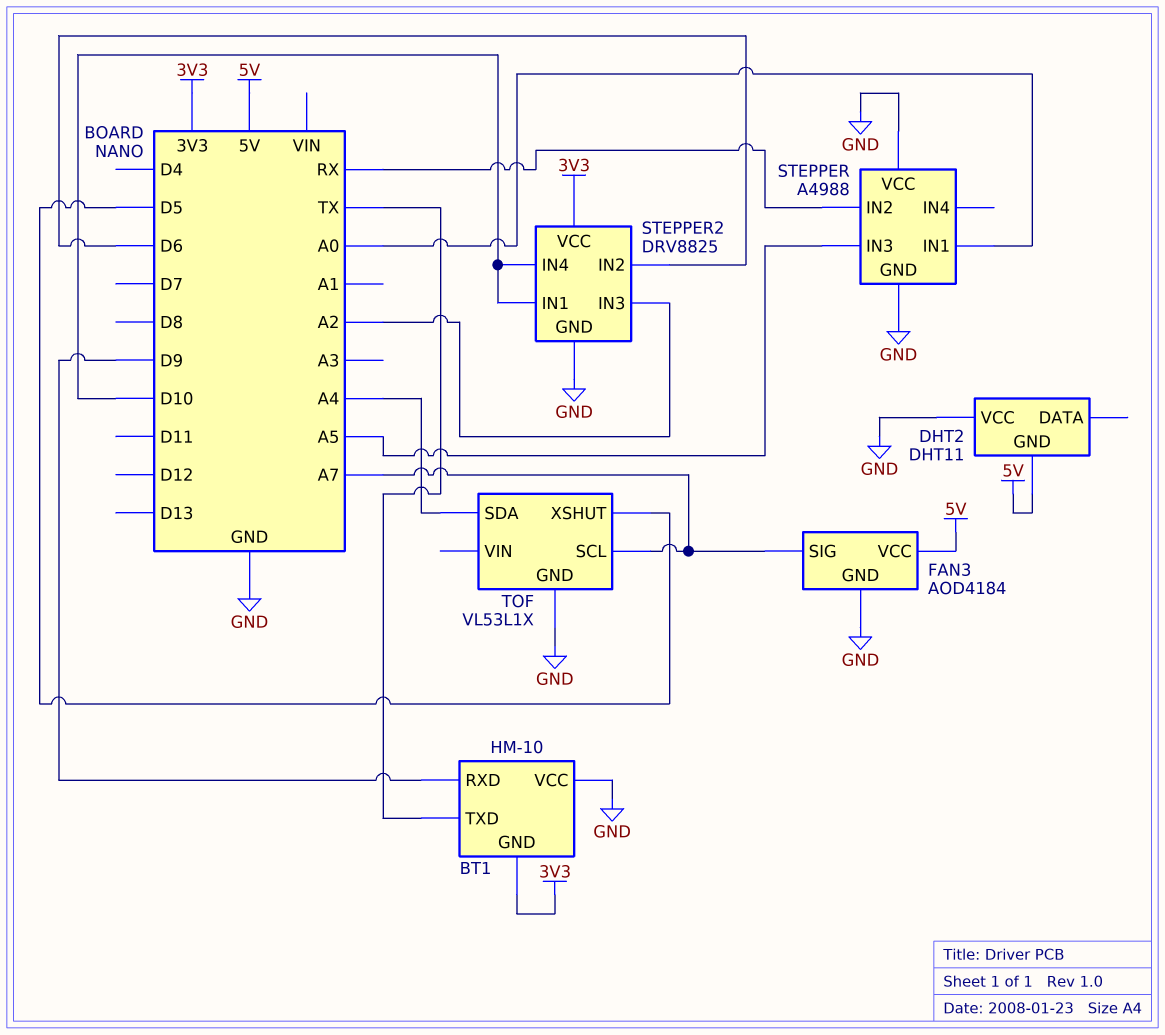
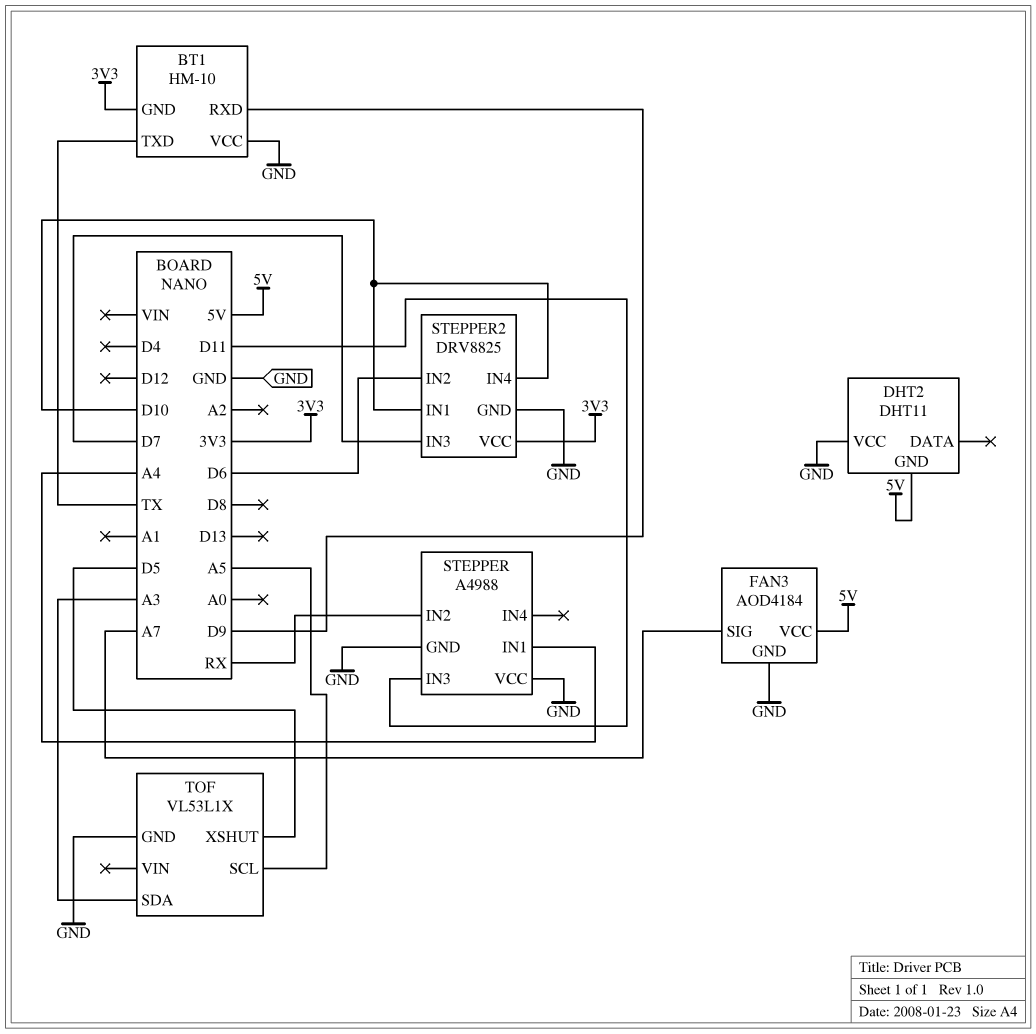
STEPPER pin IN1: A0 -> A4
STEPPER pin IN3: A5 -> D11
STEPPER2 pin IN3: A2 -> D7
TOF pin SCL: A7 -> A5
TOF pin SDA: A4 -> A3

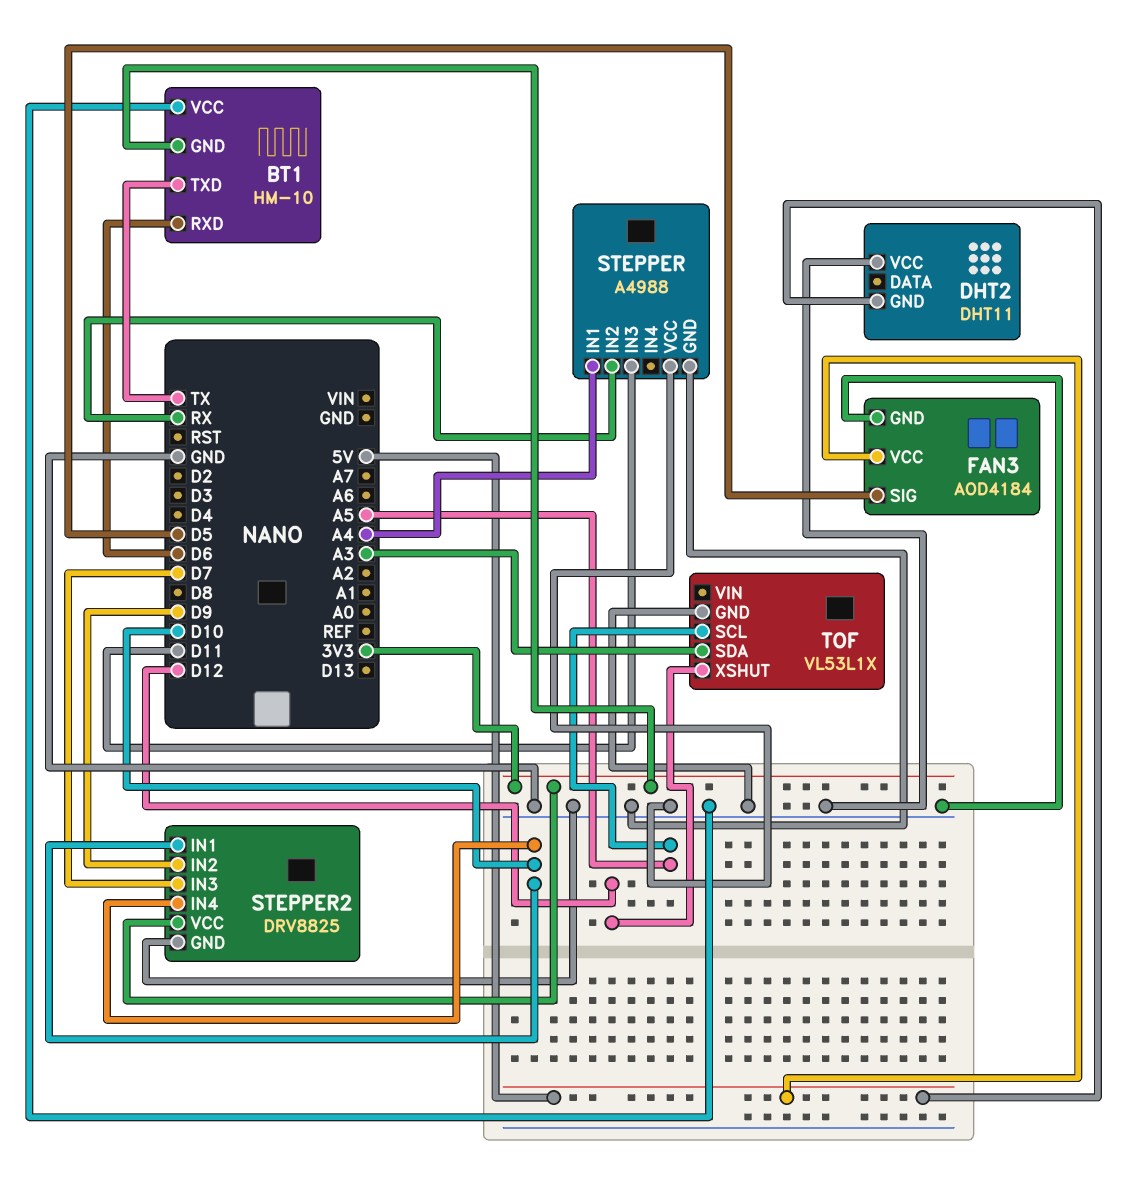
BT1 pin RXD: D9 -> D6
FAN3 pin SIG: A7 -> D5
STEPPER2 pin IN2: D6 -> D9
TOF pin XSHUT: D5 -> D12

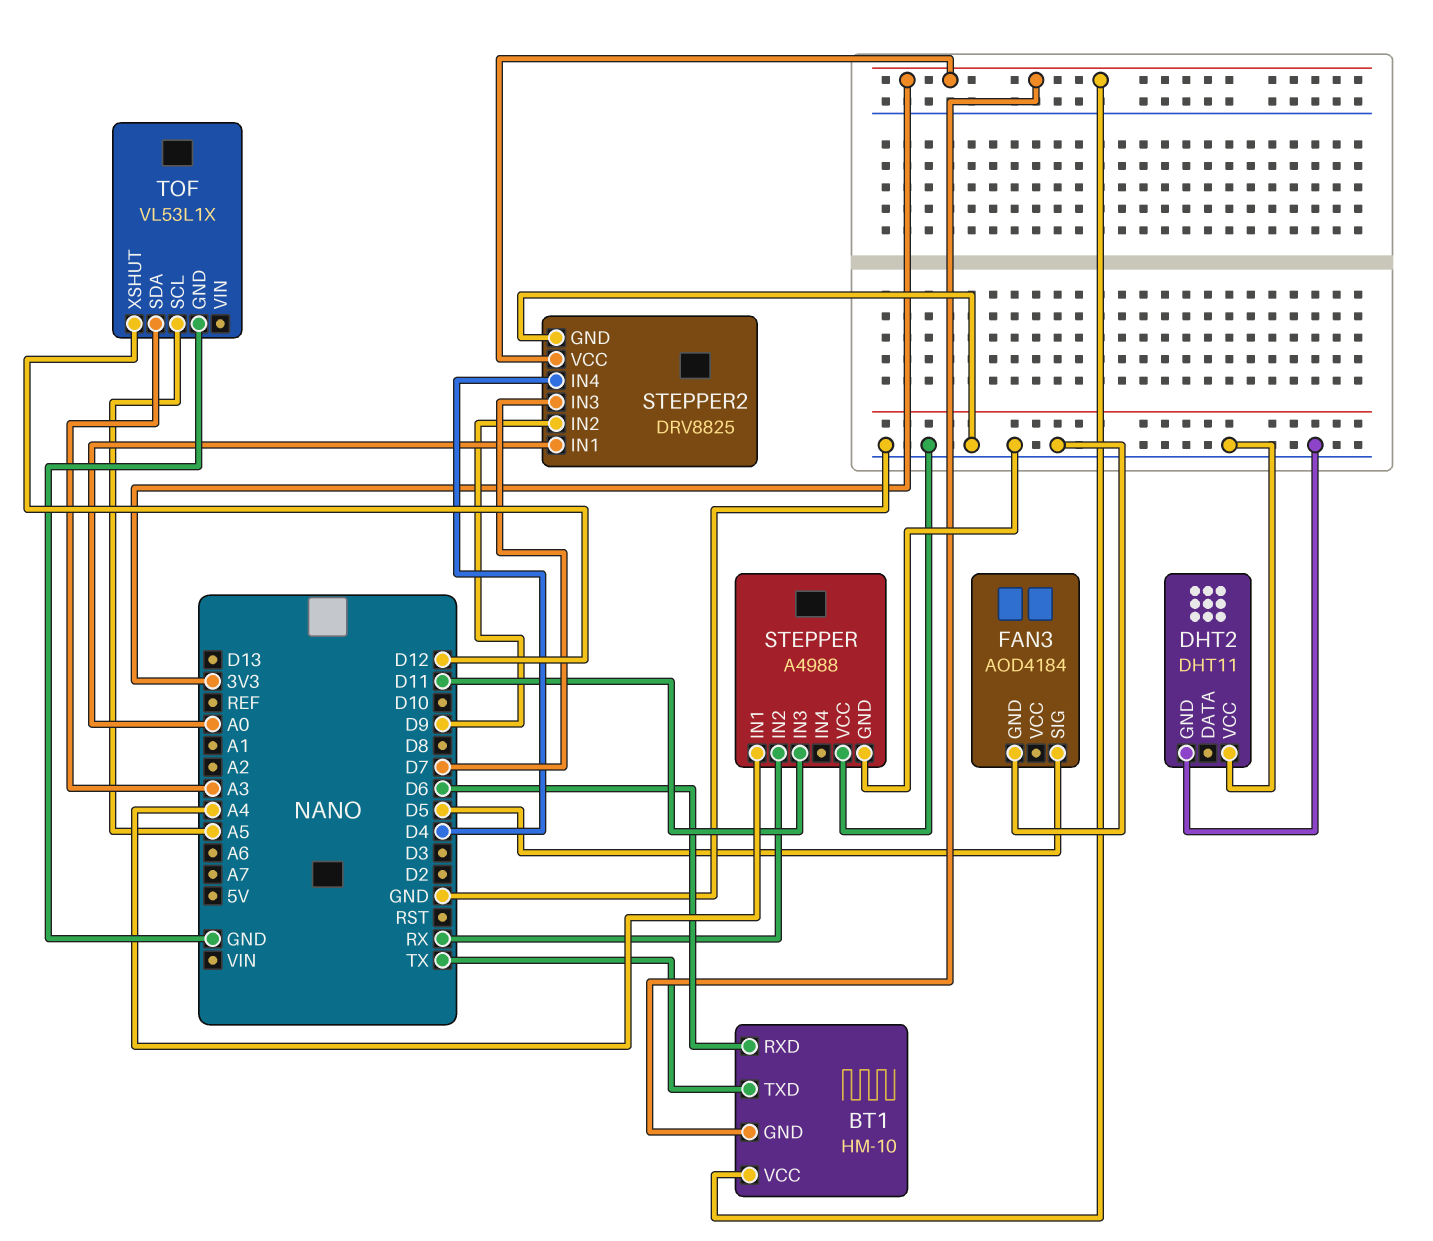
BT1 pin VCC: GND -> 3V3
DHT2 pin GND: 5V -> GND
FAN3 pin VCC: 5V -> none
STEPPER2 pin IN1: D10 -> A0
STEPPER2 pin IN4: D10 -> D4

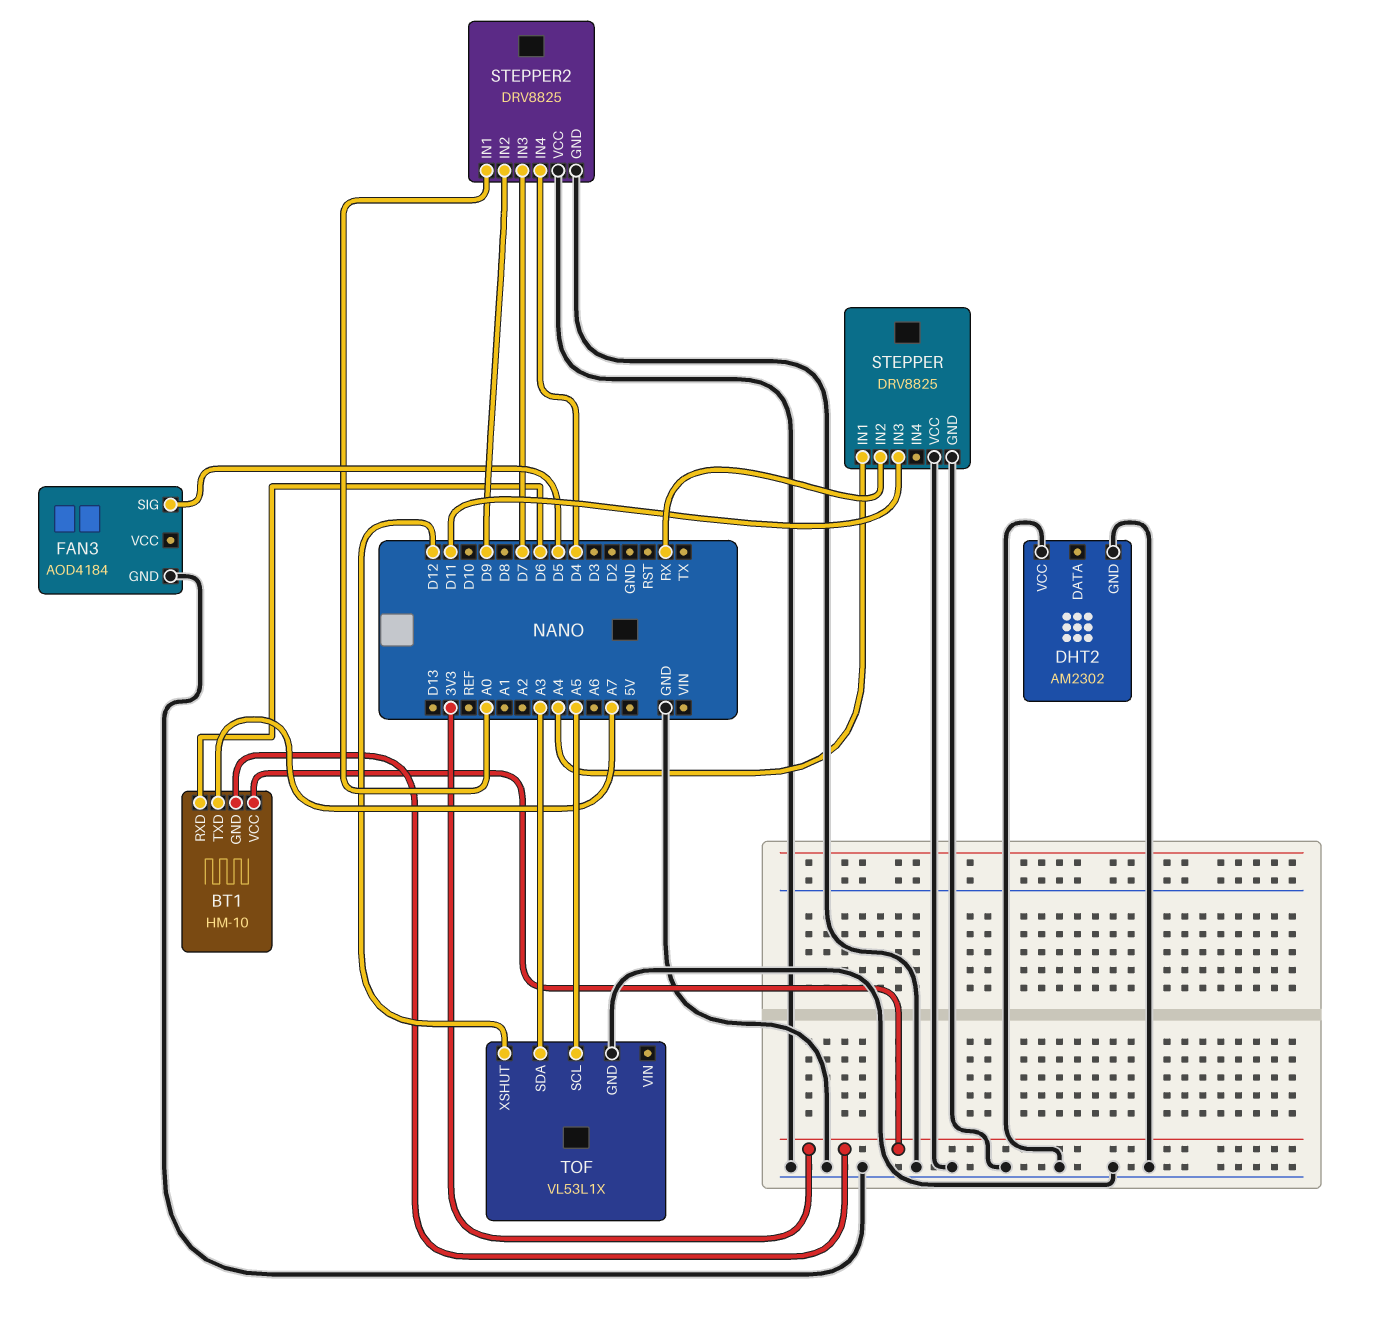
BT1 pin TXD: TX -> A7
DHT2: DHT11 -> AM2302
STEPPER: A4988 -> DRV8825
STEPPER2 pin VCC: 3V3 -> GND

